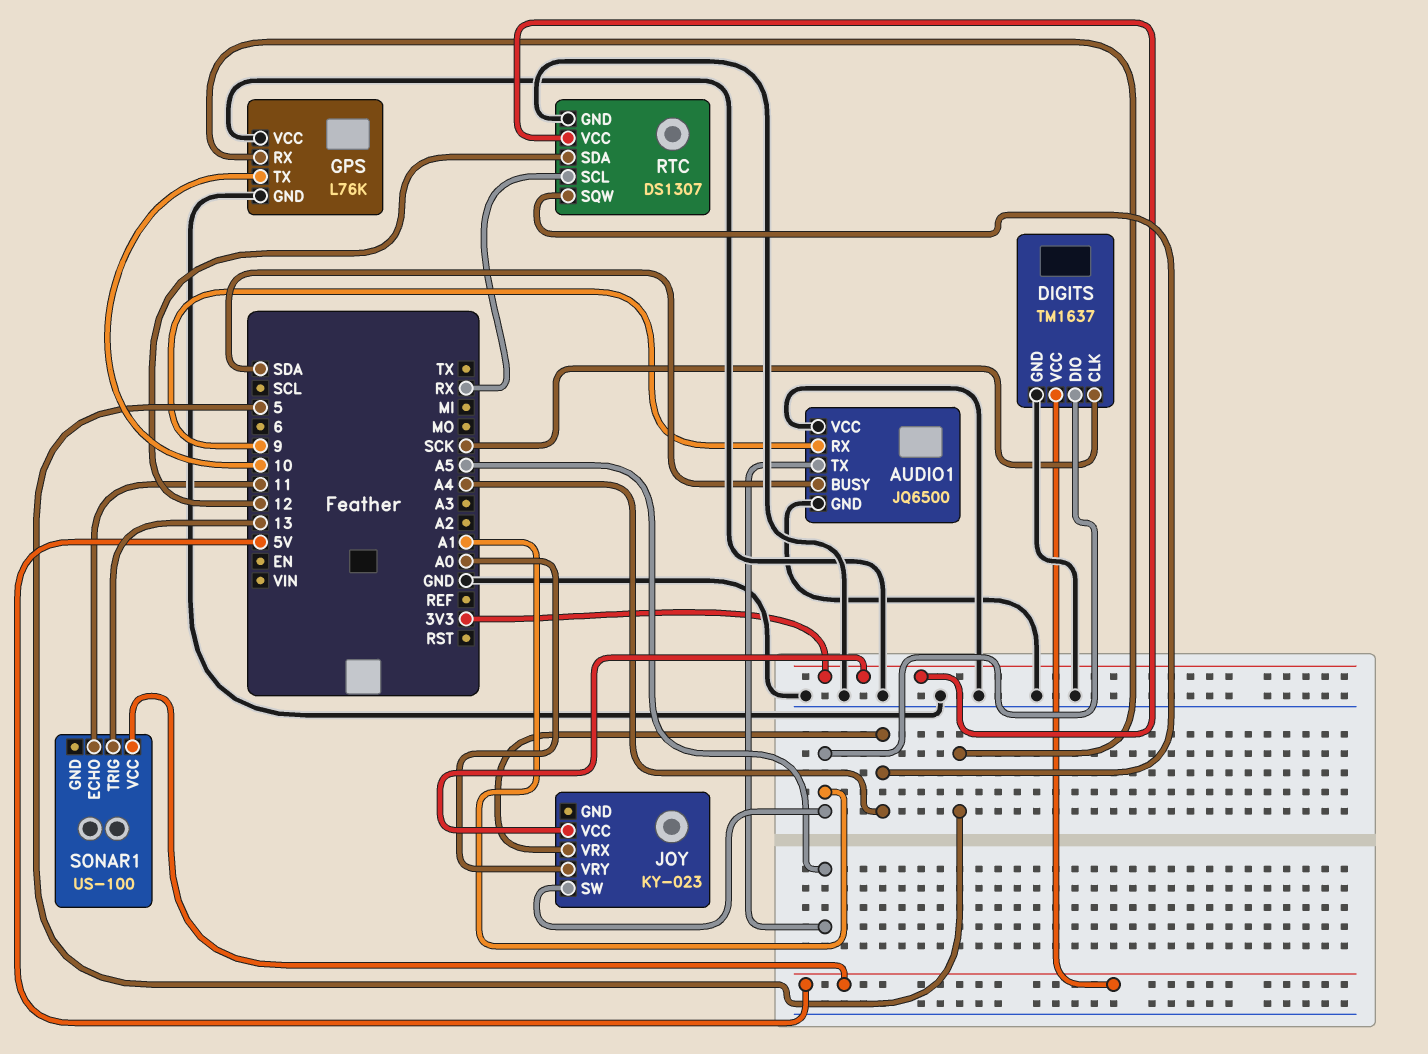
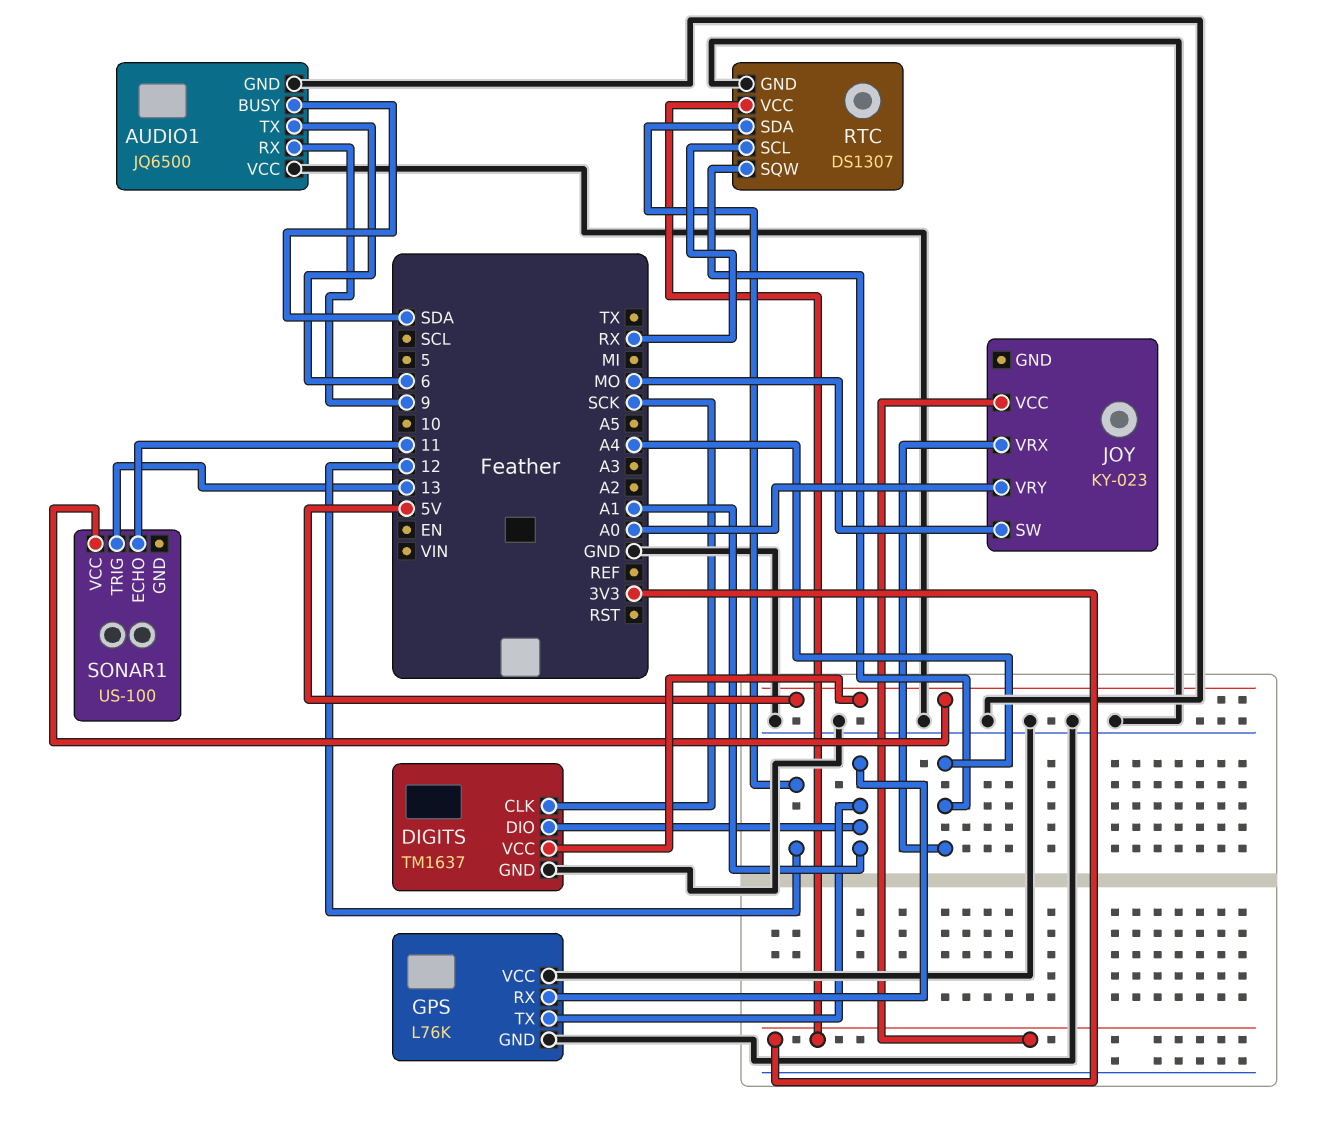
AUDIO1 pin TX: A5 -> 6
GPS pin RX: 5 -> A1
GPS pin TX: 10 -> A1
JOY pin SW: A1 -> MO

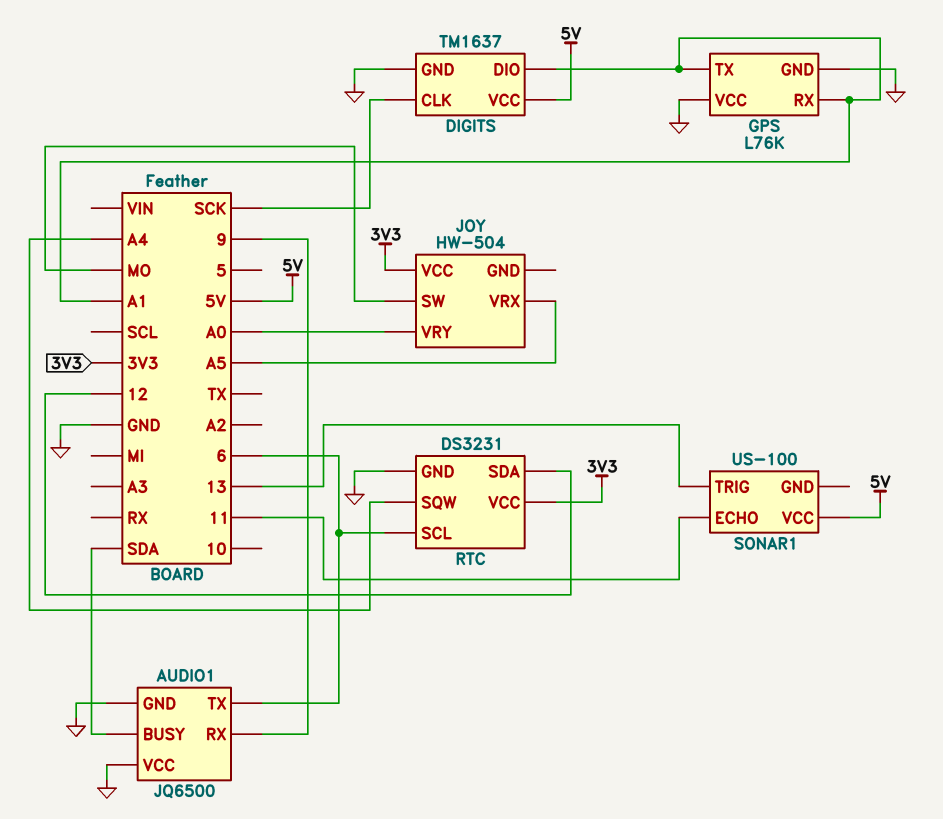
JOY: KY-023 -> HW-504
JOY pin VRX: A4 -> A5
RTC: DS1307 -> DS3231
RTC pin SCL: RX -> 6

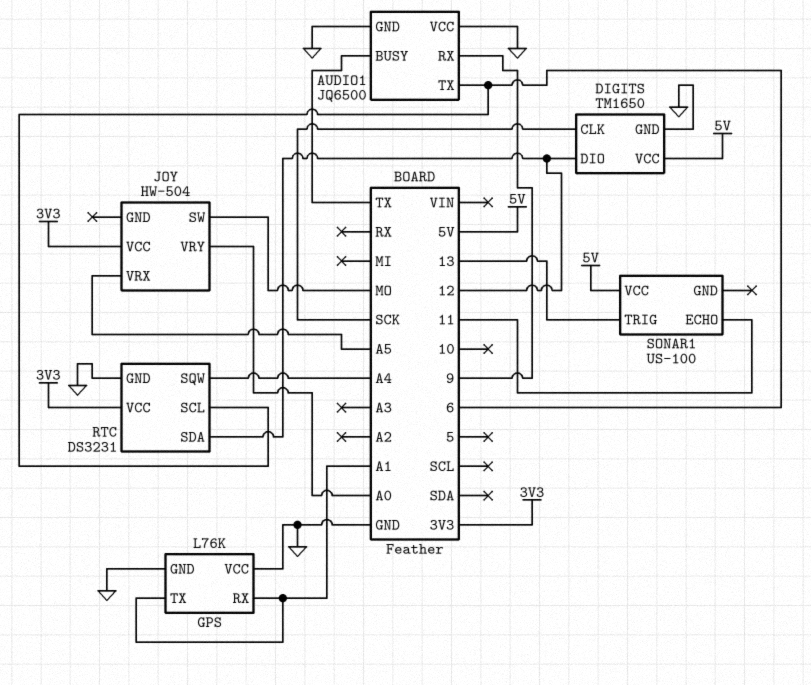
AUDIO1 pin BUSY: SDA -> TX
DIGITS: TM1637 -> TM1650
DIGITS pin DIO: A1 -> 12

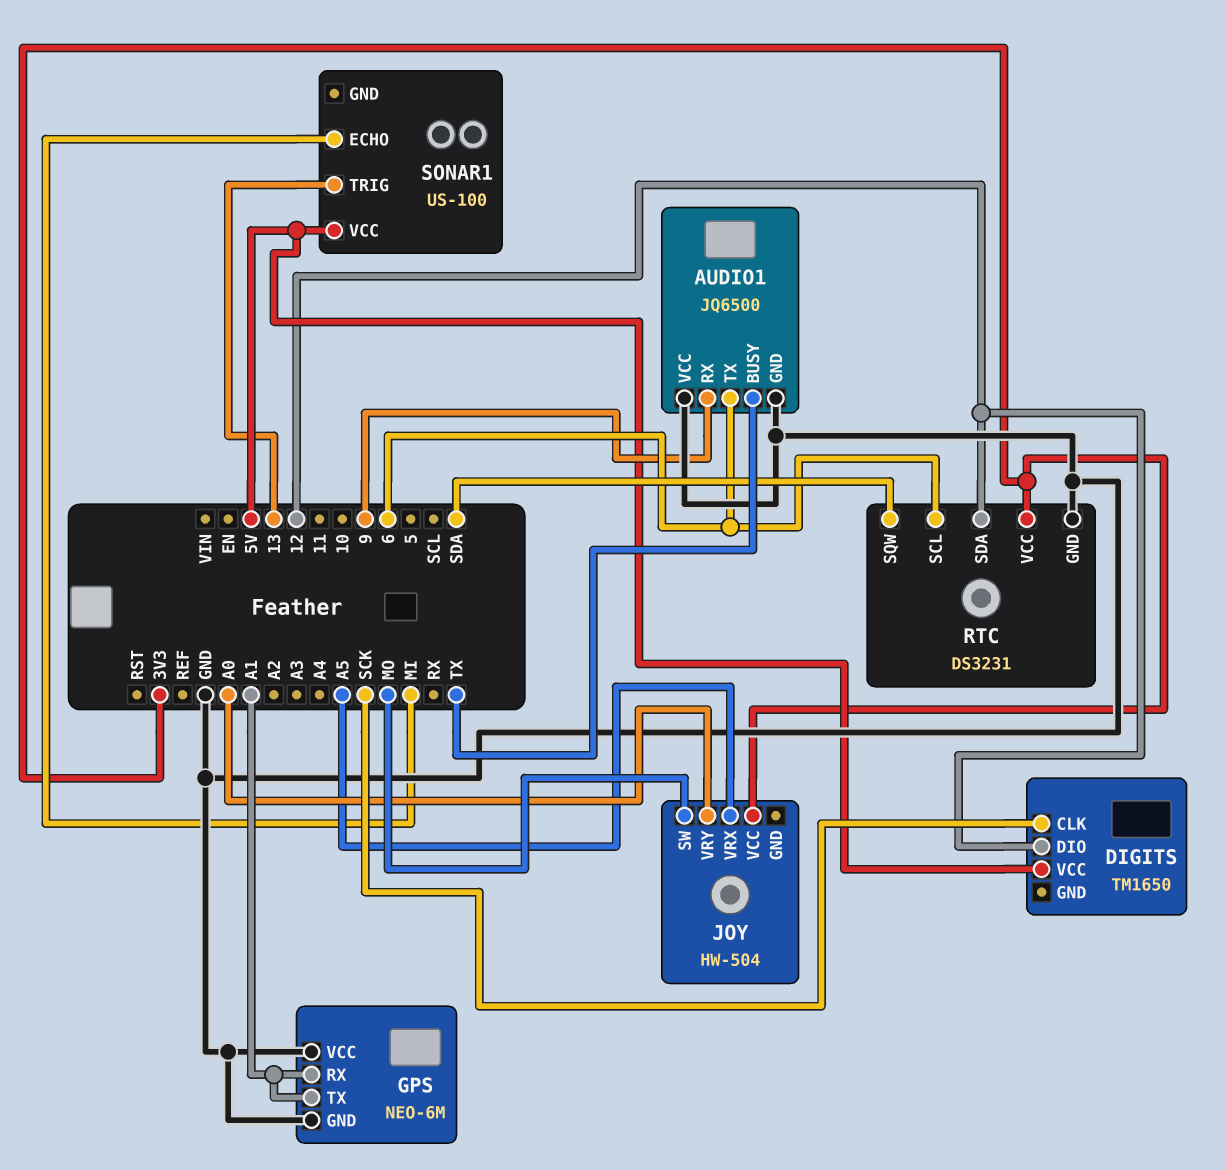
DIGITS pin GND: GND -> none
GPS: L76K -> NEO-6M
RTC pin SQW: A4 -> SDA
SONAR1 pin ECHO: 11 -> MI

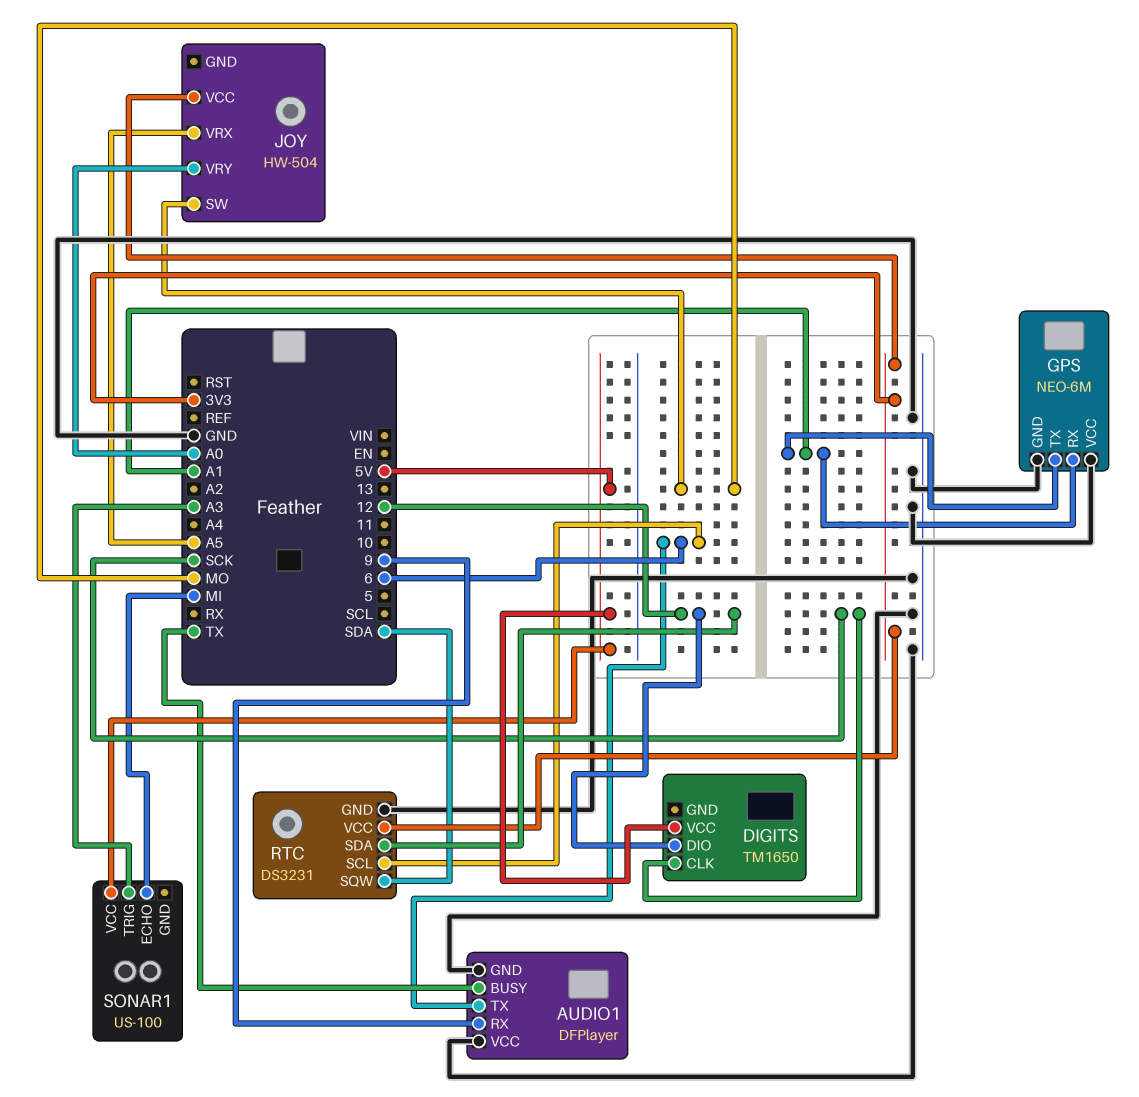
AUDIO1: JQ6500 -> DFPlayer
SONAR1 pin TRIG: 13 -> A3

